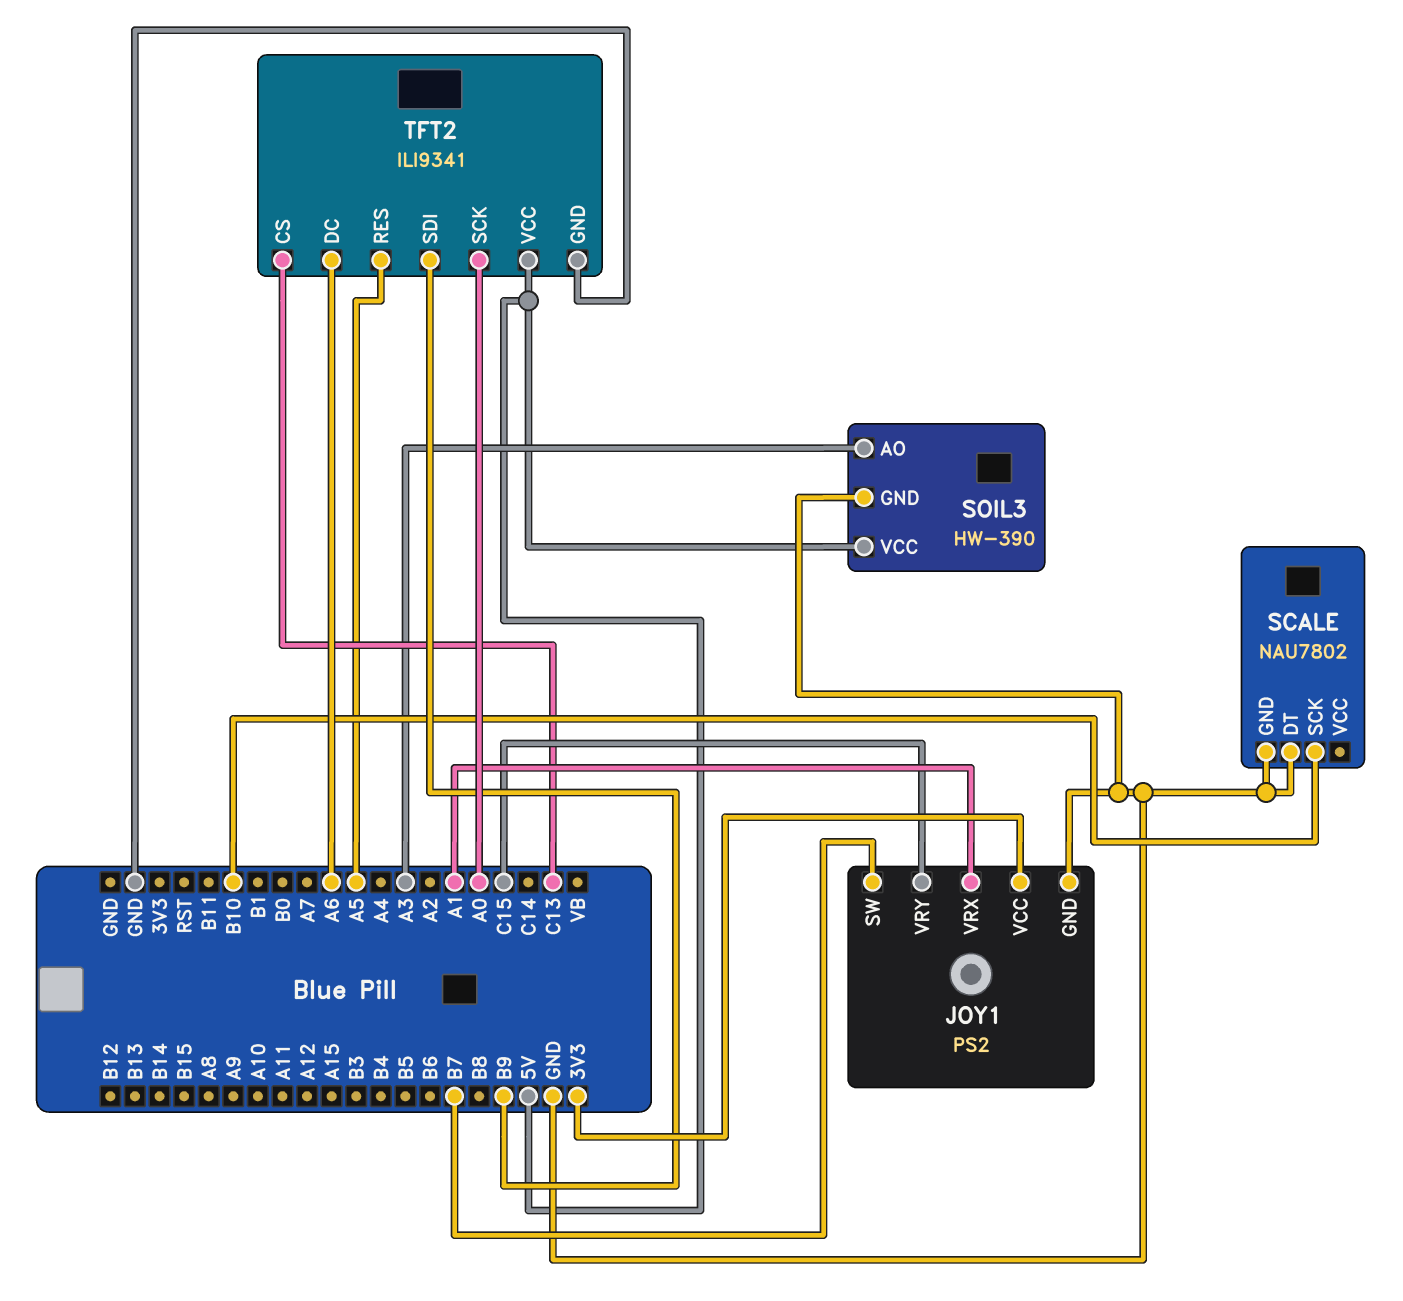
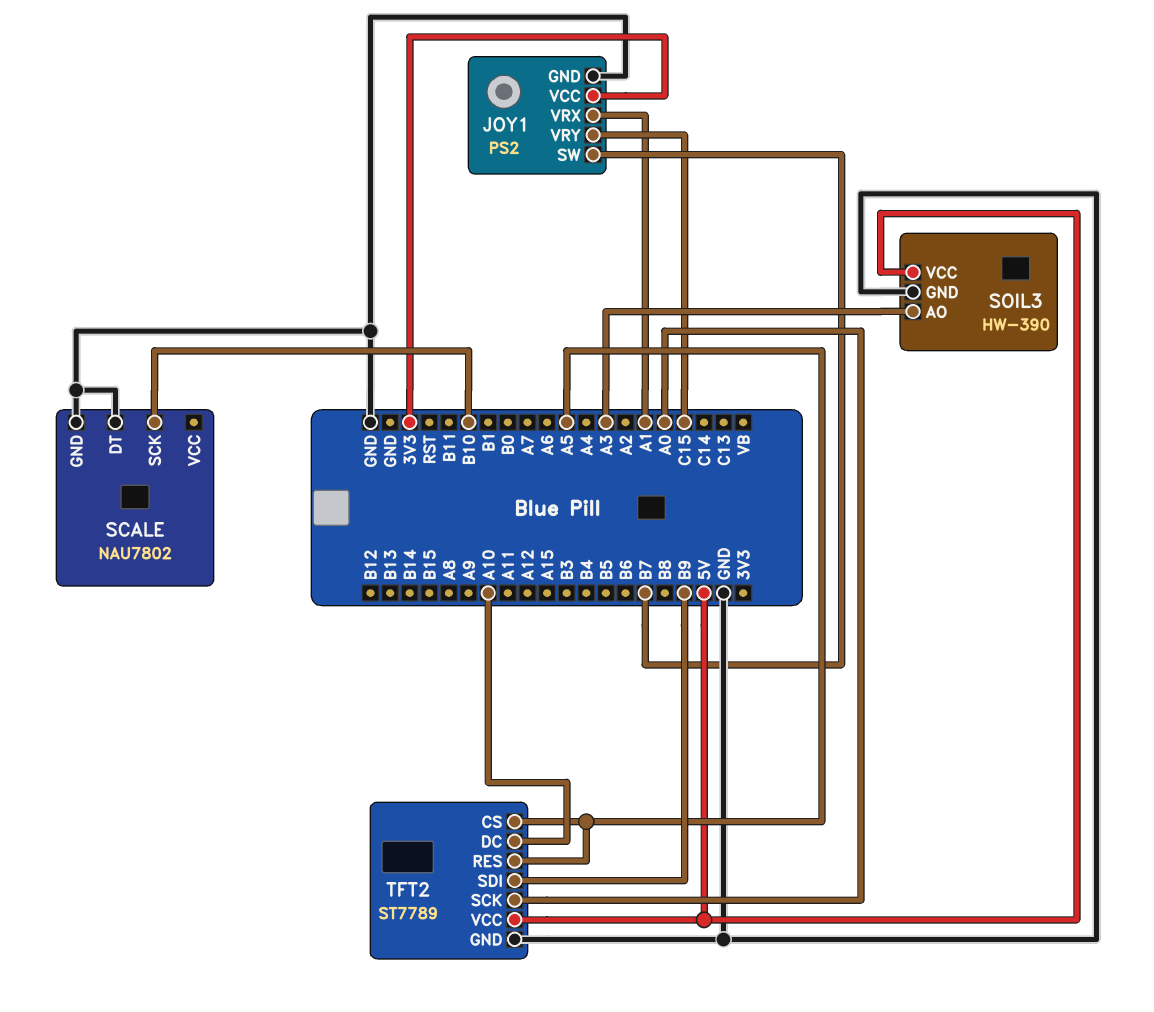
TFT2: ILI9341 -> ST7789
TFT2 pin CS: C13 -> A5
TFT2 pin DC: A6 -> A10

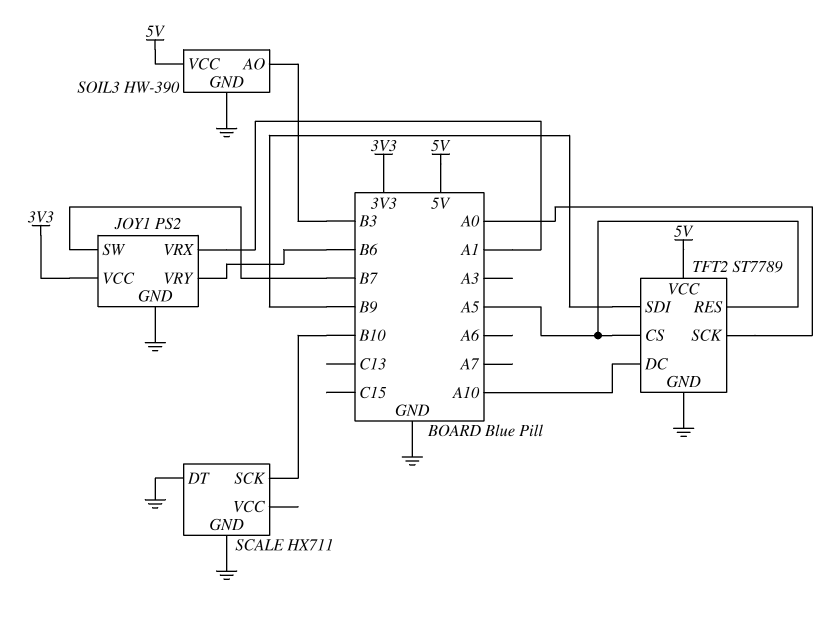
JOY1 pin VRY: C15 -> B6
SCALE: NAU7802 -> HX711
SOIL3 pin AO: A3 -> B3

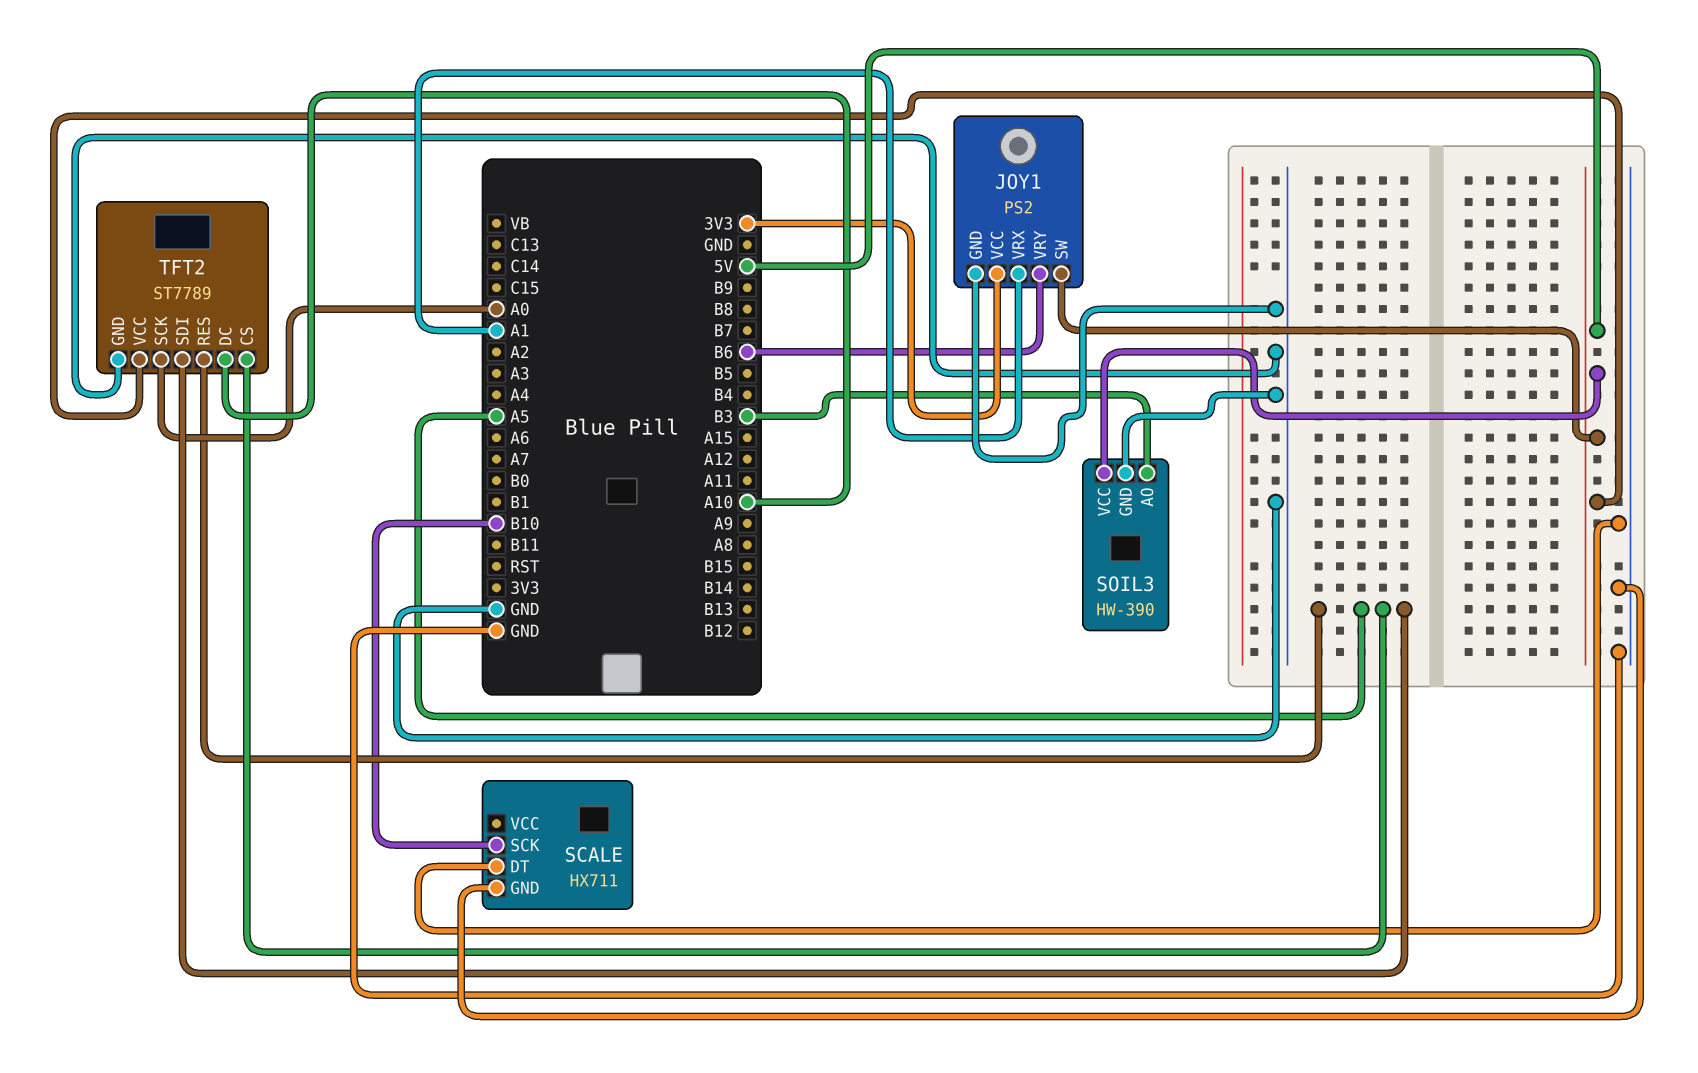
JOY1 pin SW: B7 -> 5V
TFT2 pin SDI: B9 -> A5

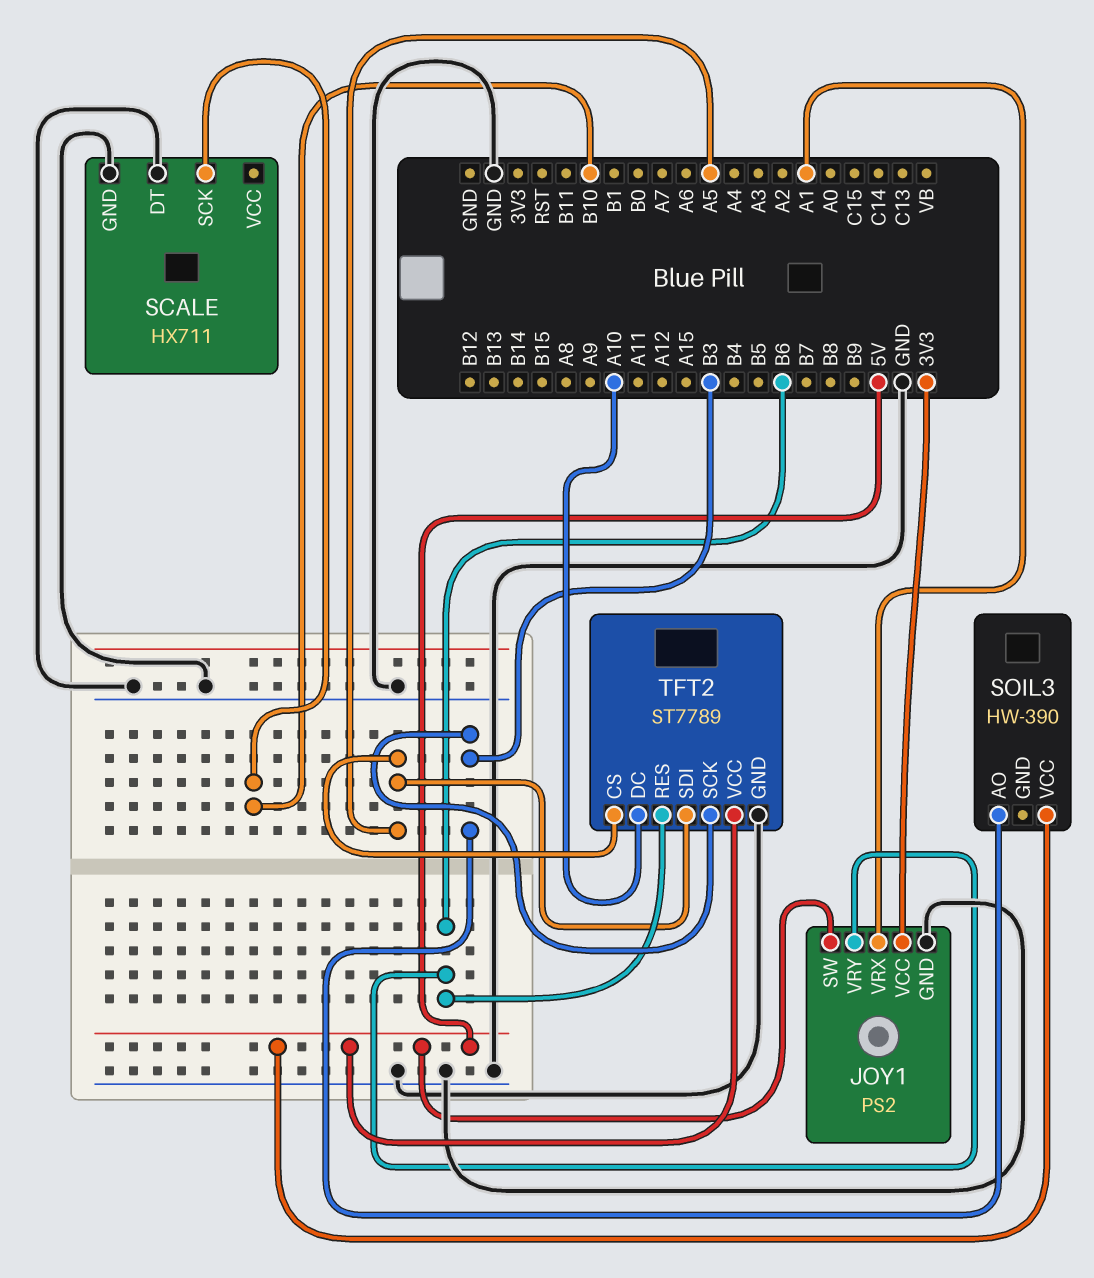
SOIL3 pin GND: GND -> none
TFT2 pin RES: A5 -> B6
TFT2 pin SCK: A0 -> B3

